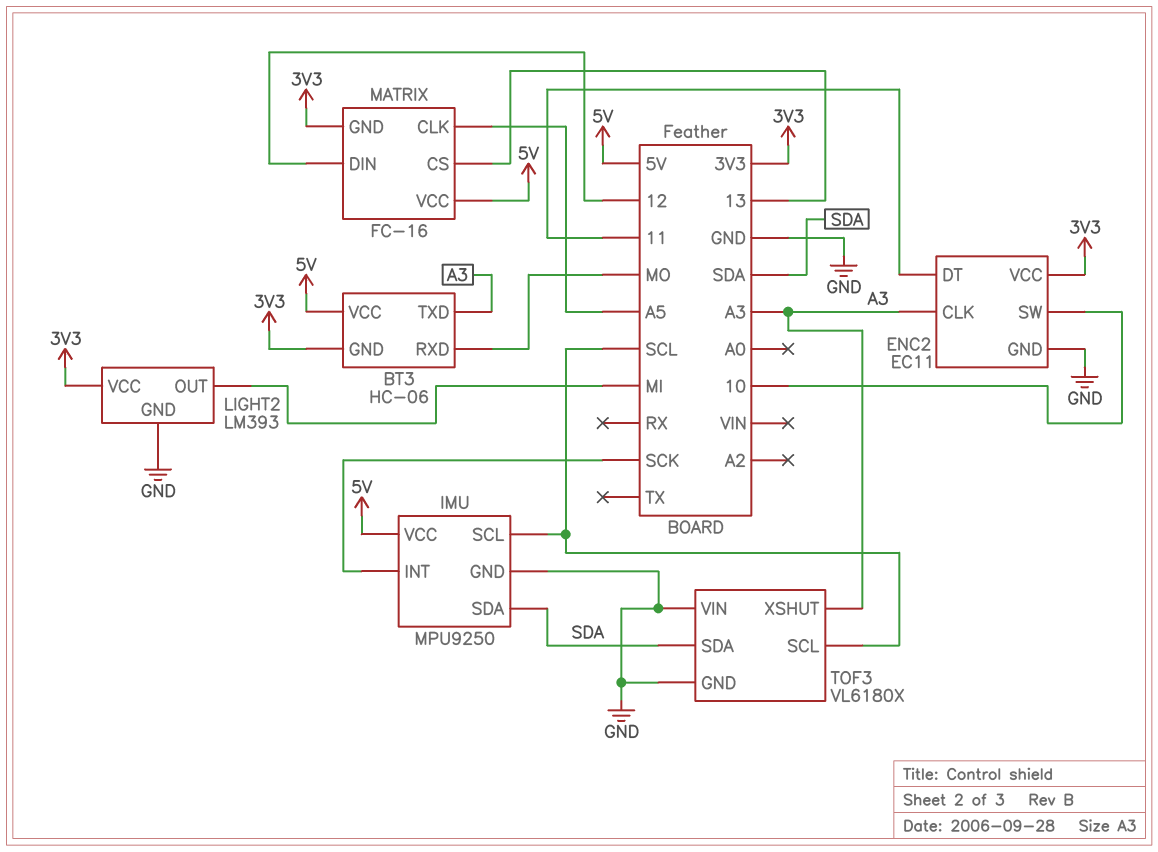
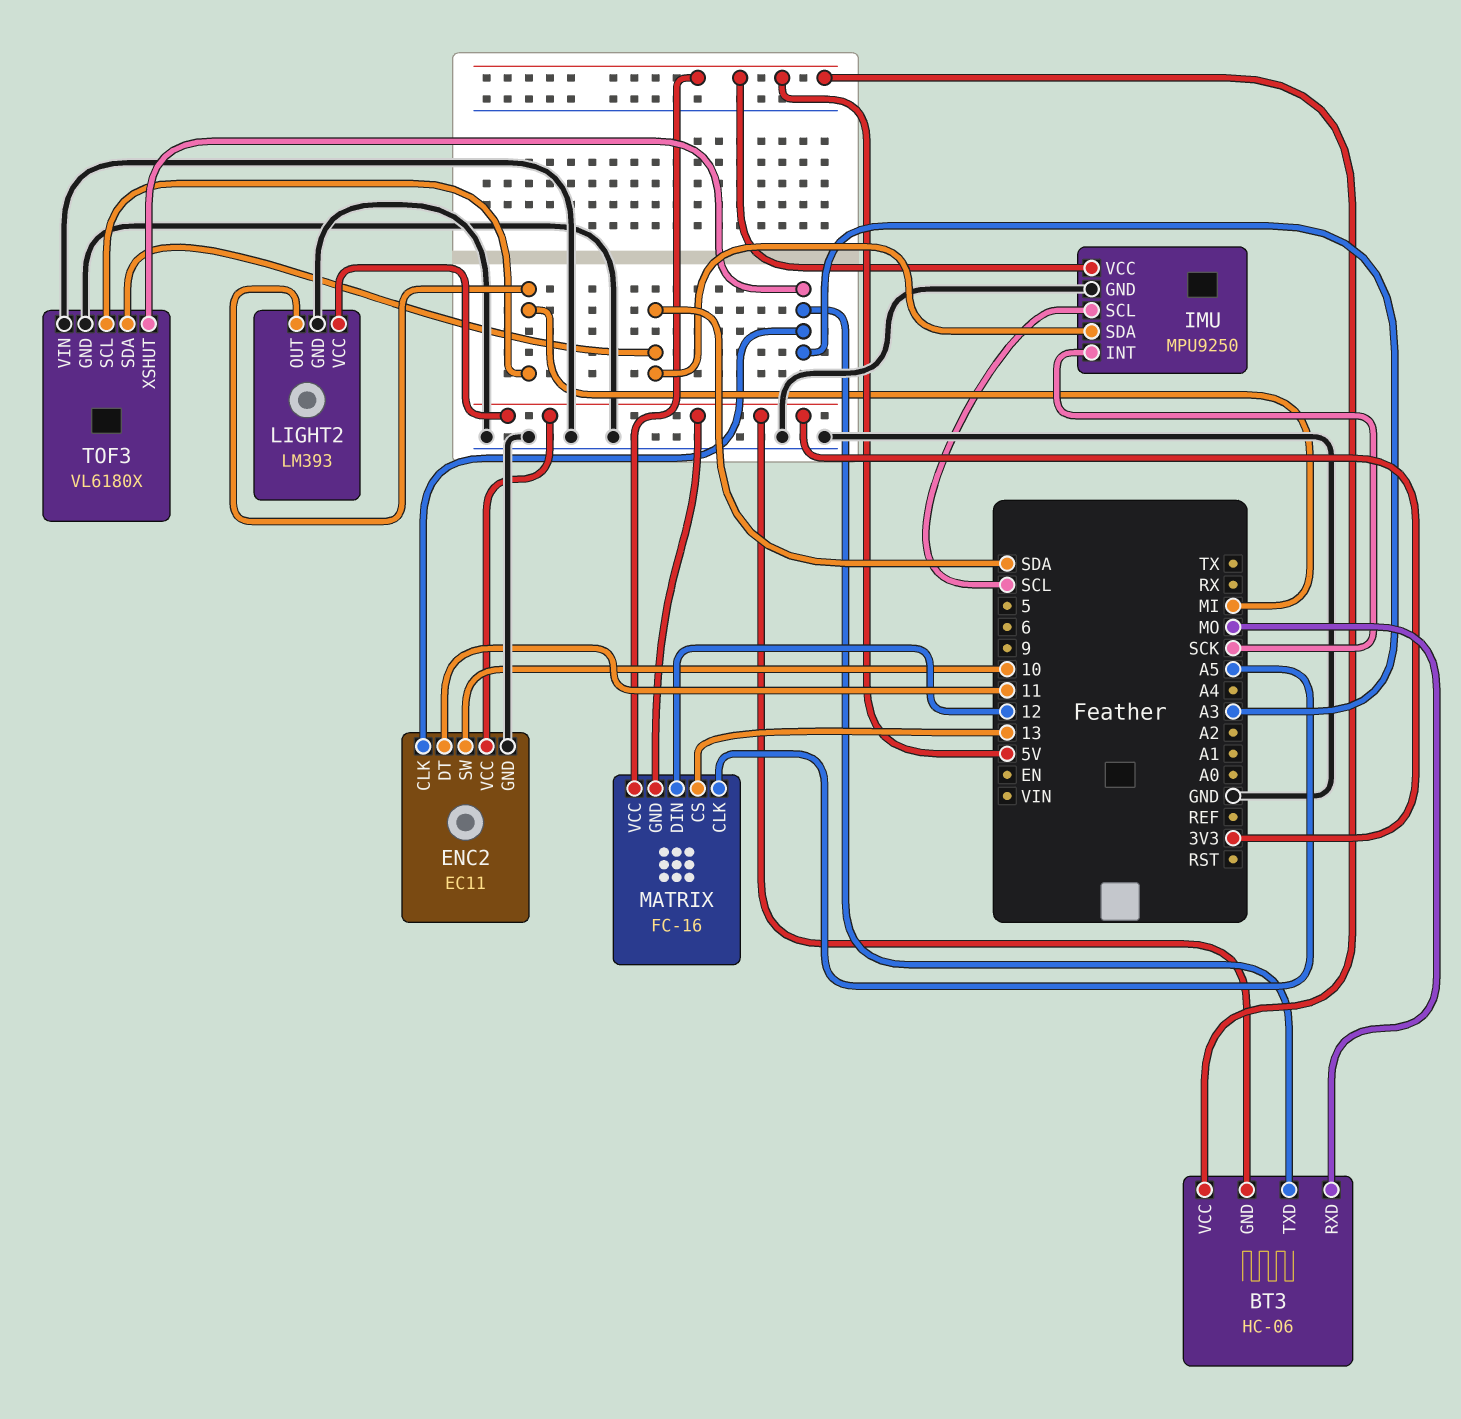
TOF3 pin SCL: SCL -> MI

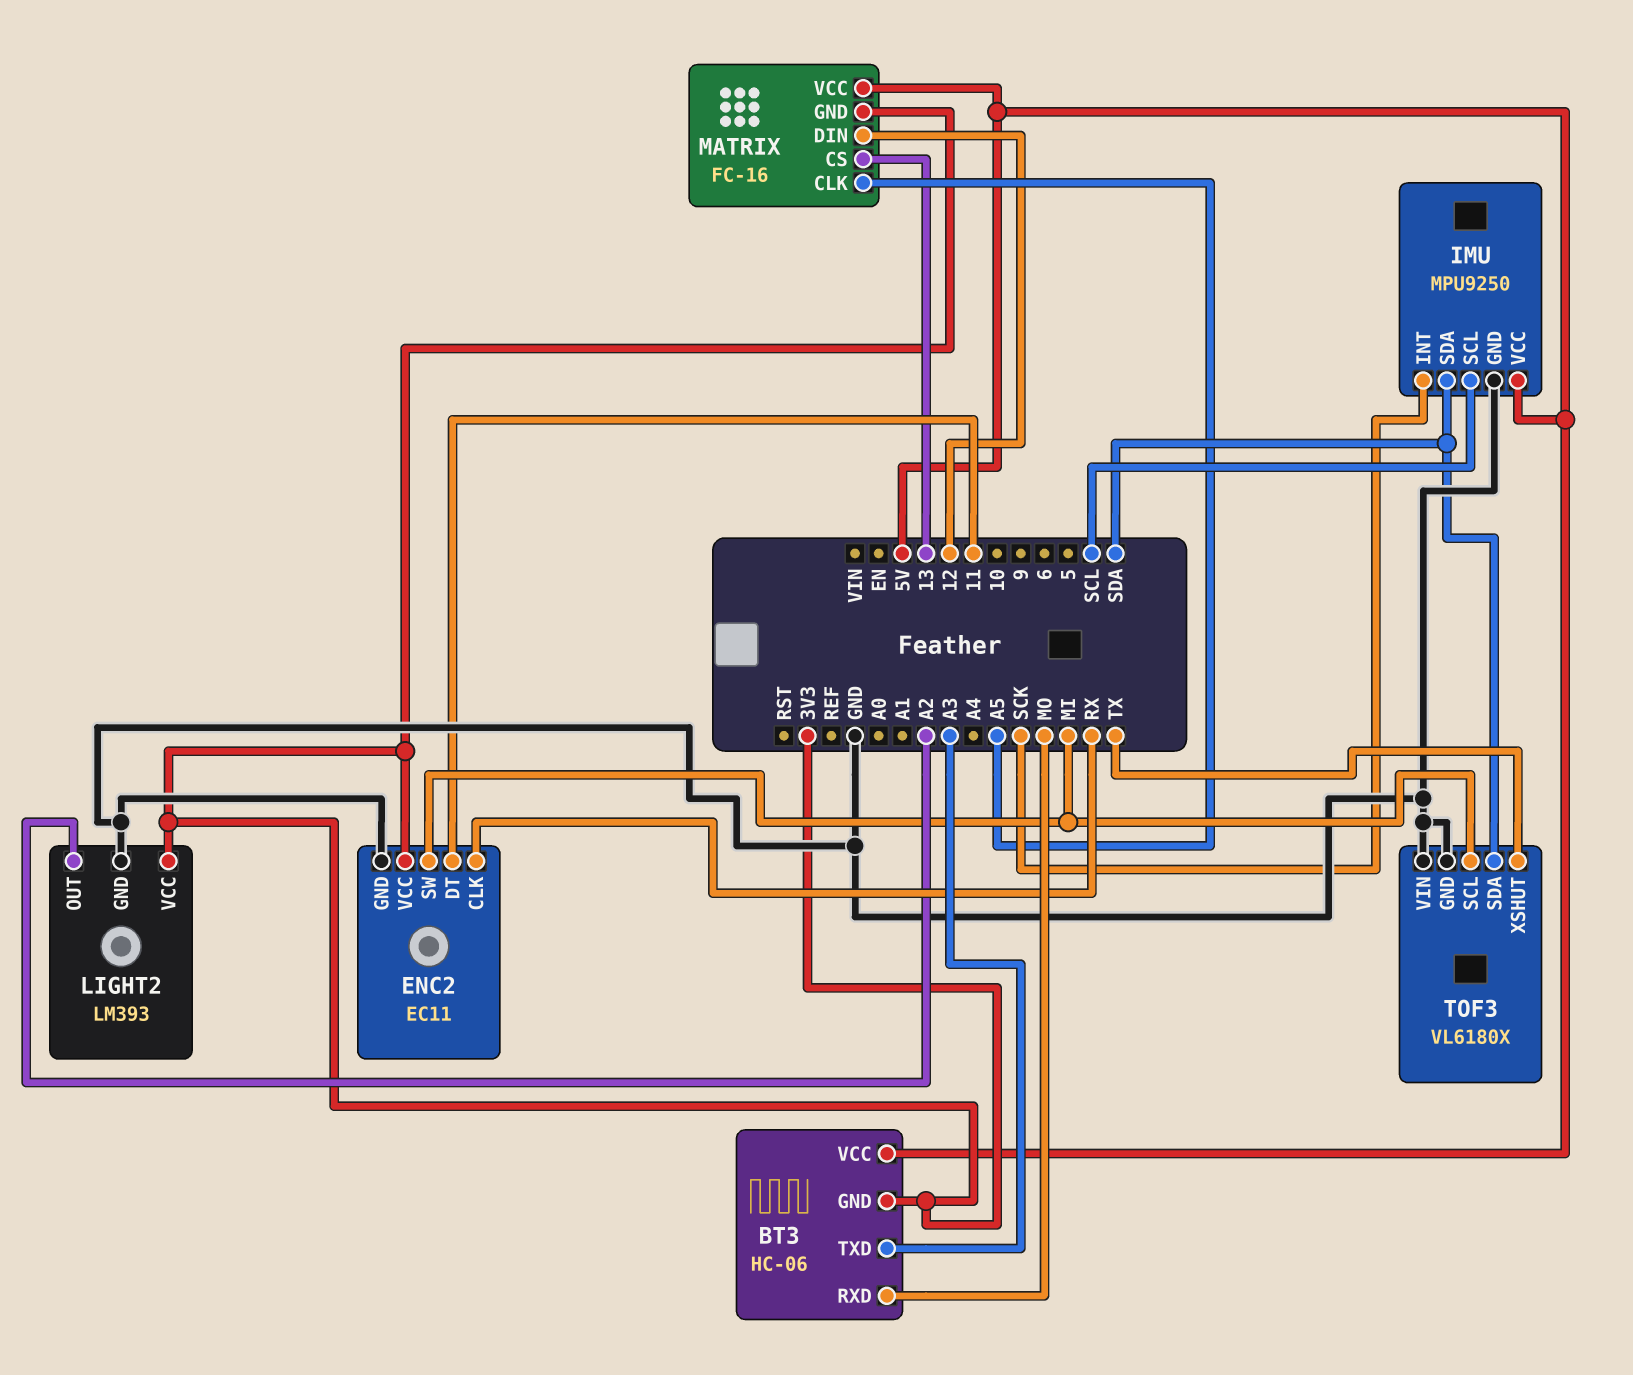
ENC2 pin CLK: A3 -> RX
ENC2 pin SW: 10 -> MI
LIGHT2 pin OUT: MI -> A2
TOF3 pin XSHUT: A3 -> TX

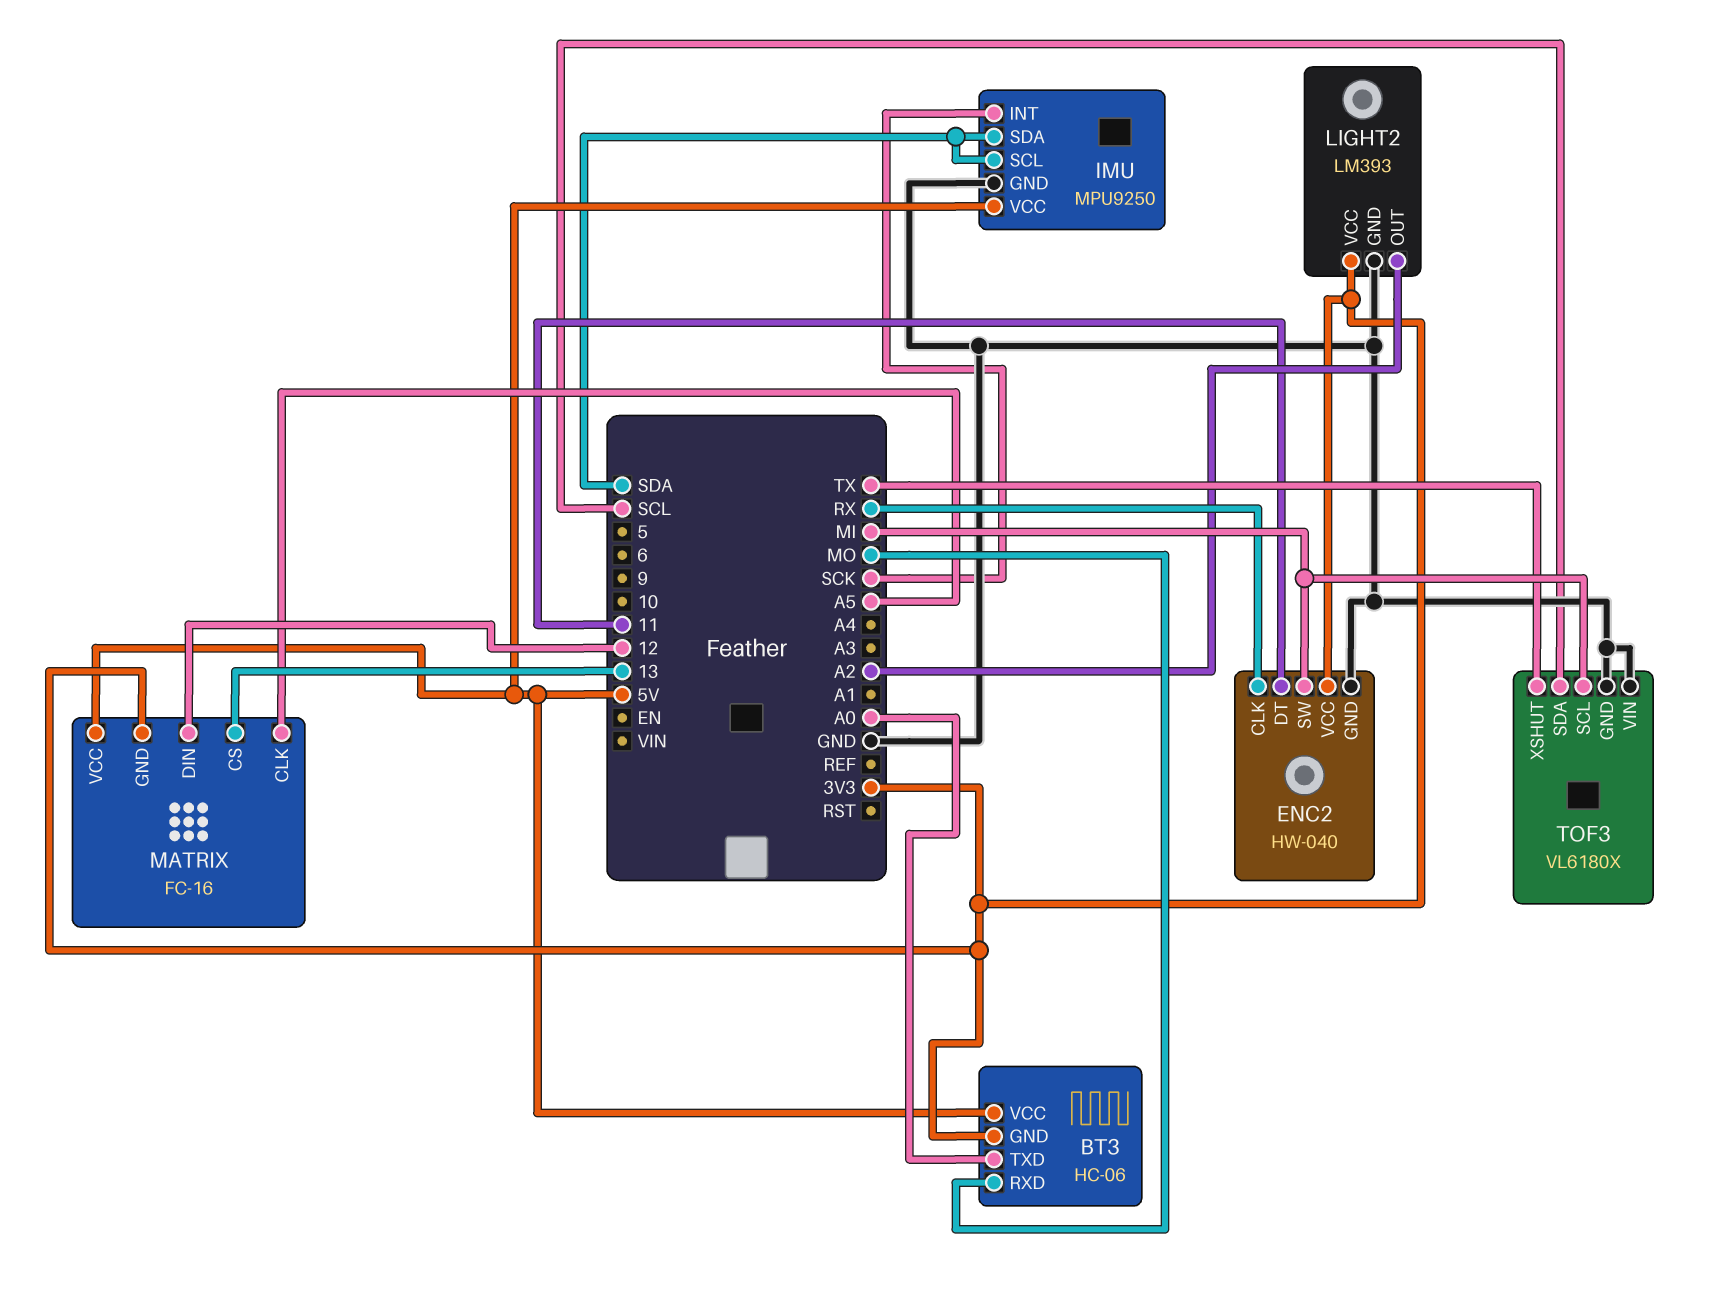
BT3 pin TXD: A3 -> A0
ENC2: EC11 -> HW-040
IMU pin SCL: SCL -> SDA
TOF3 pin SDA: SDA -> SCL

